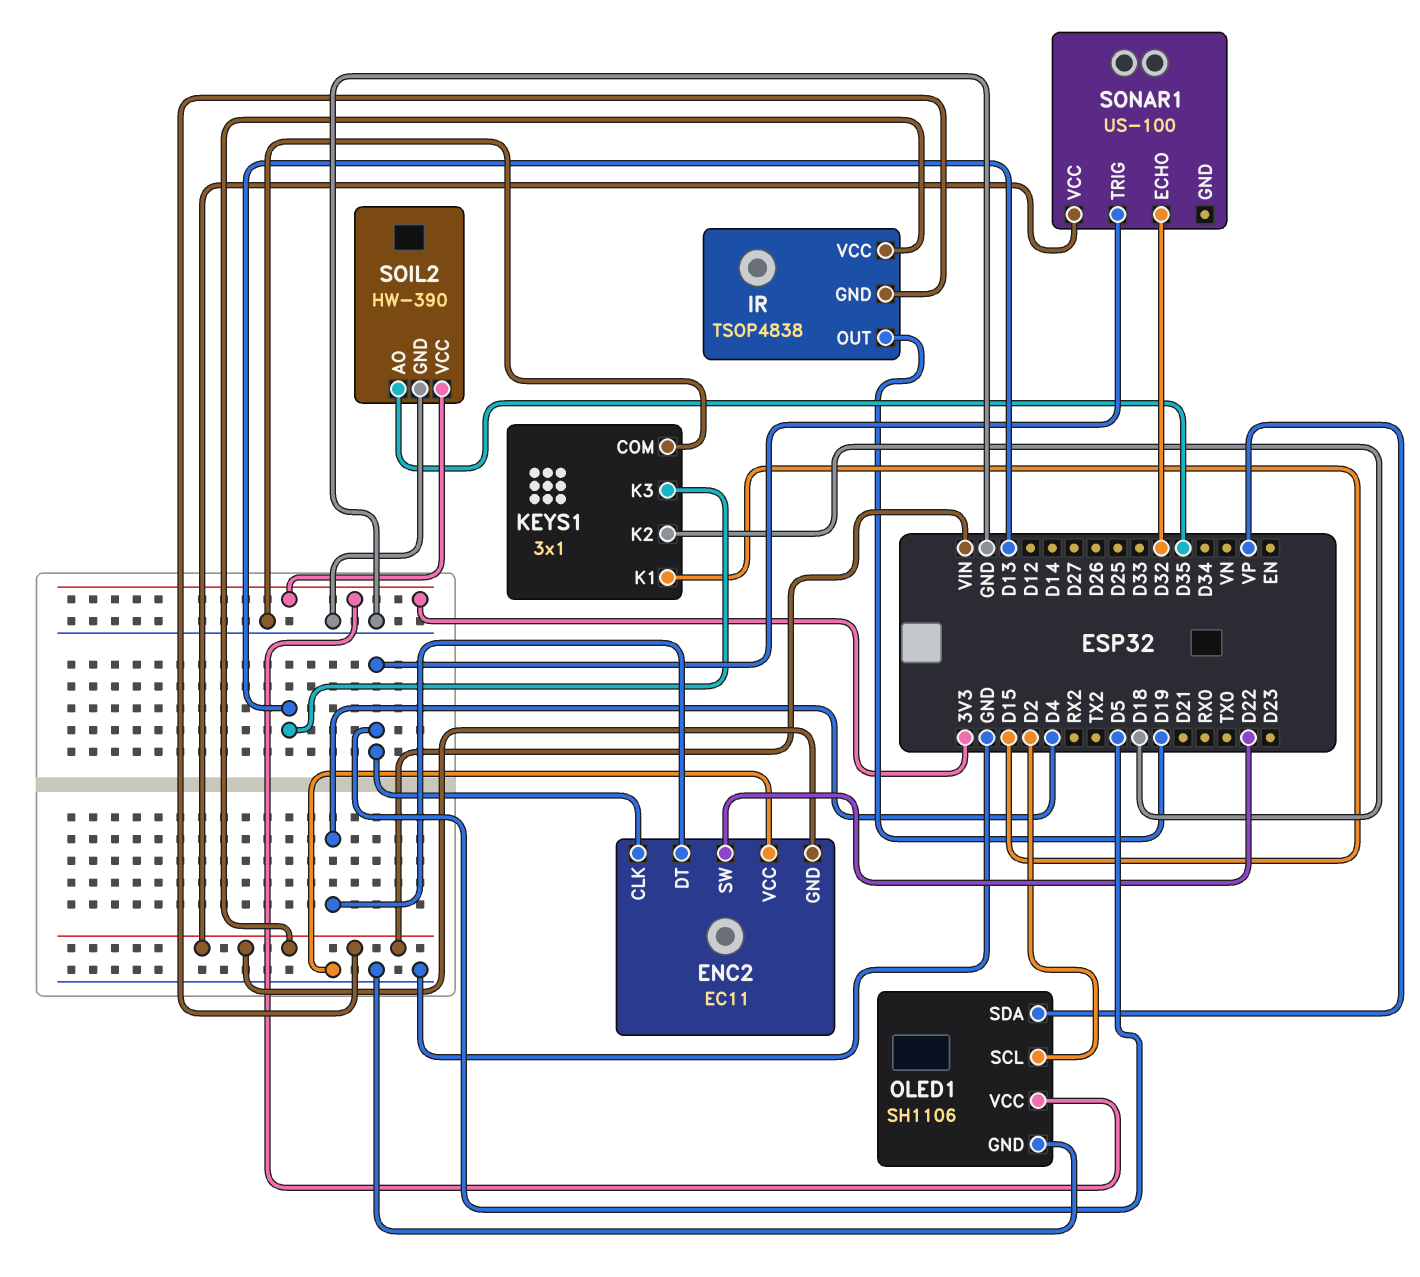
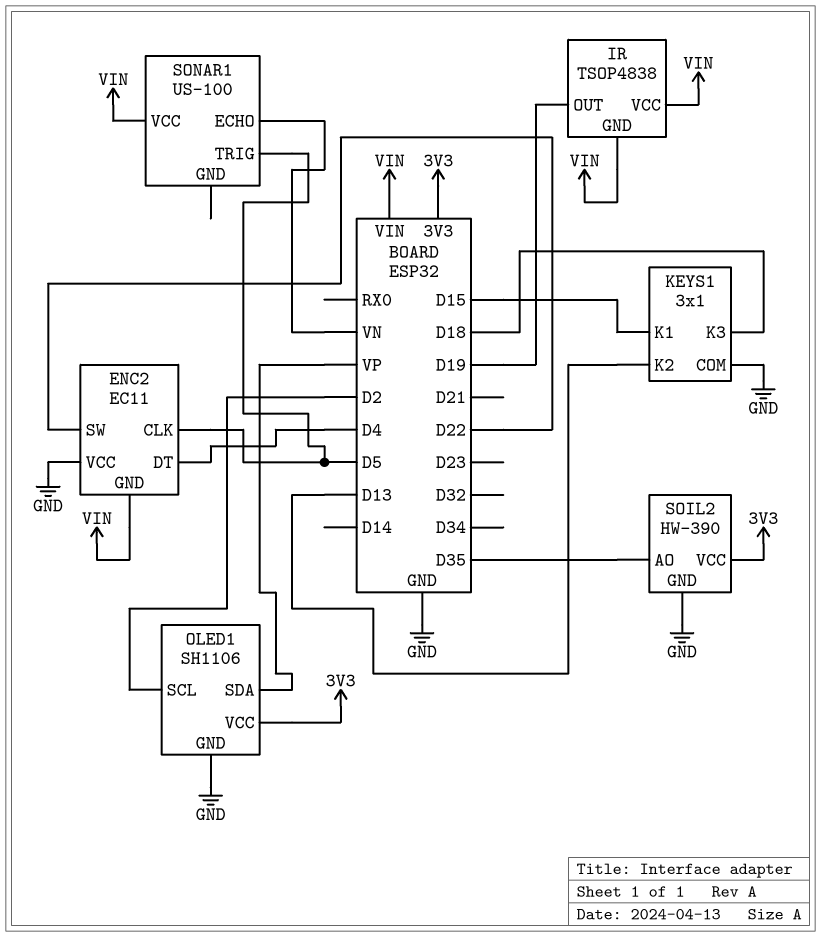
KEYS1 pin K2: D18 -> D13
KEYS1 pin K3: D13 -> D18
SONAR1 pin ECHO: D32 -> VN

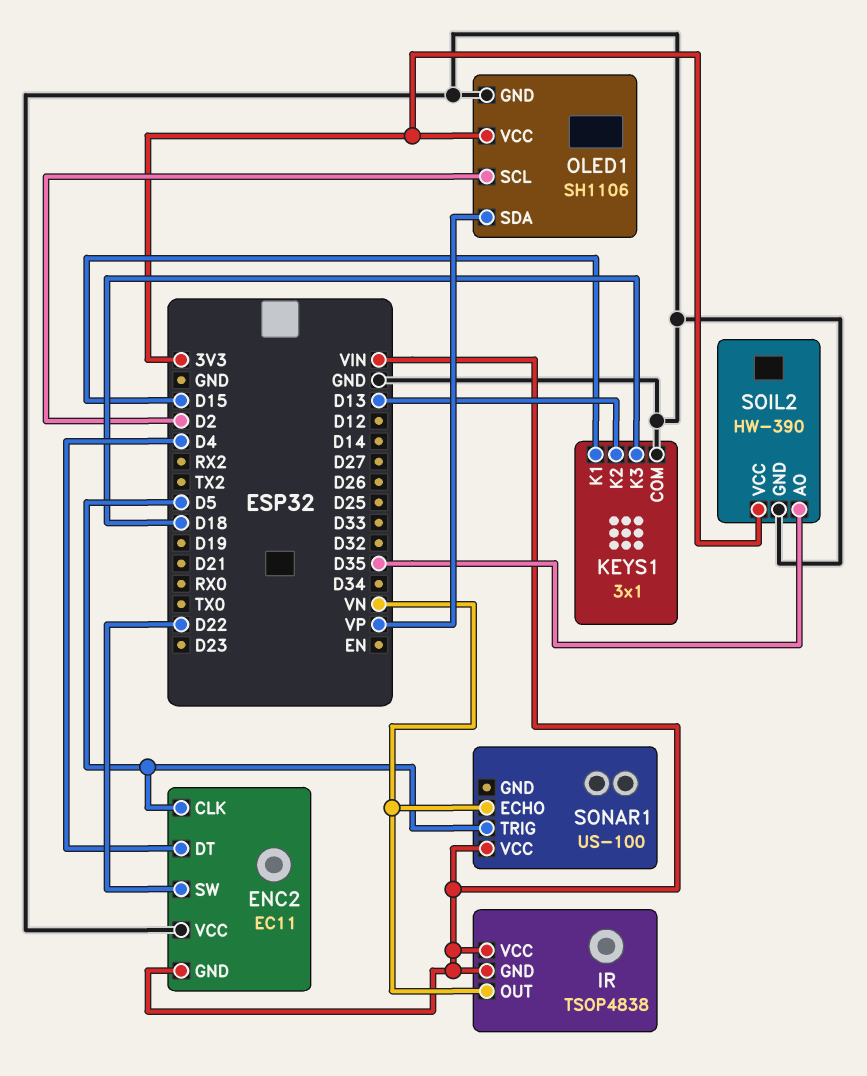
IR pin OUT: D19 -> VN

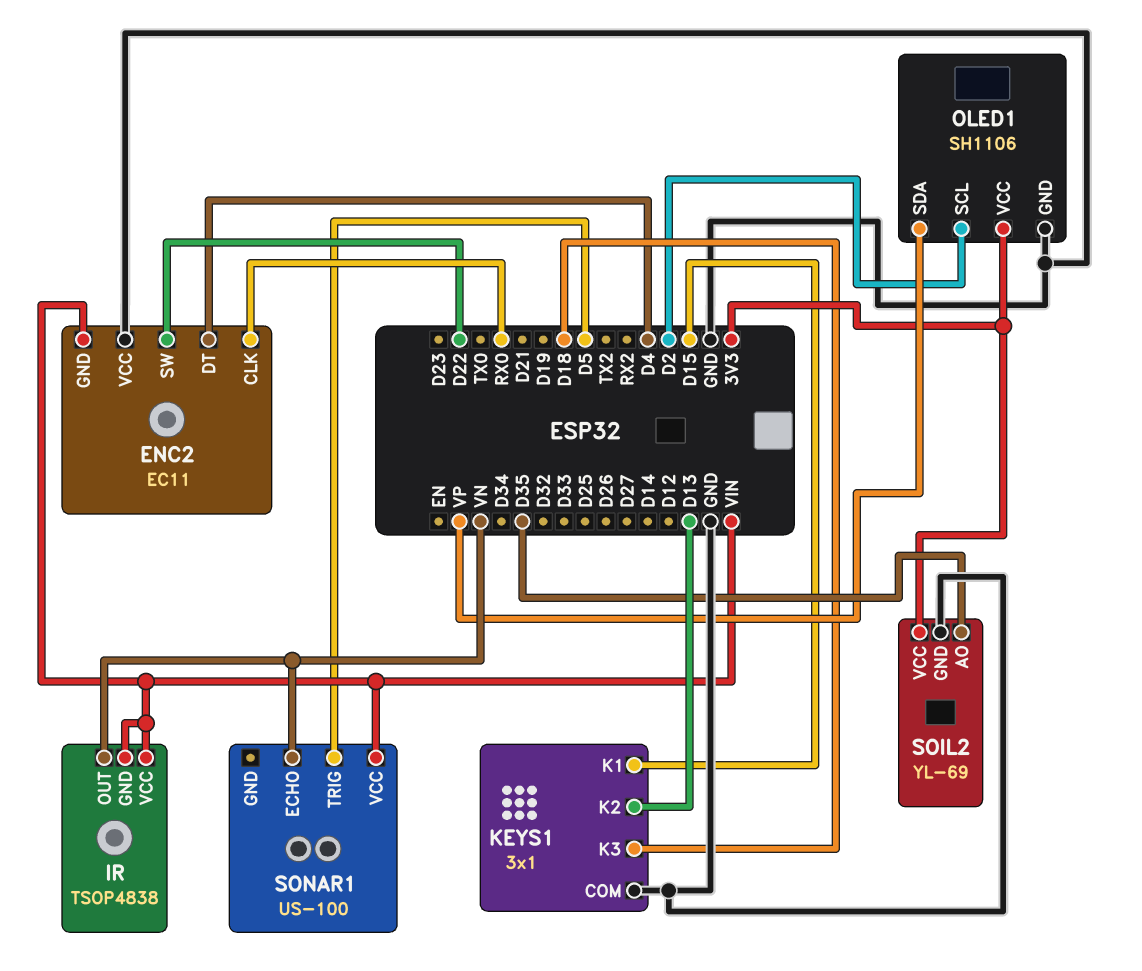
ENC2 pin CLK: D5 -> RX0
SOIL2: HW-390 -> YL-69

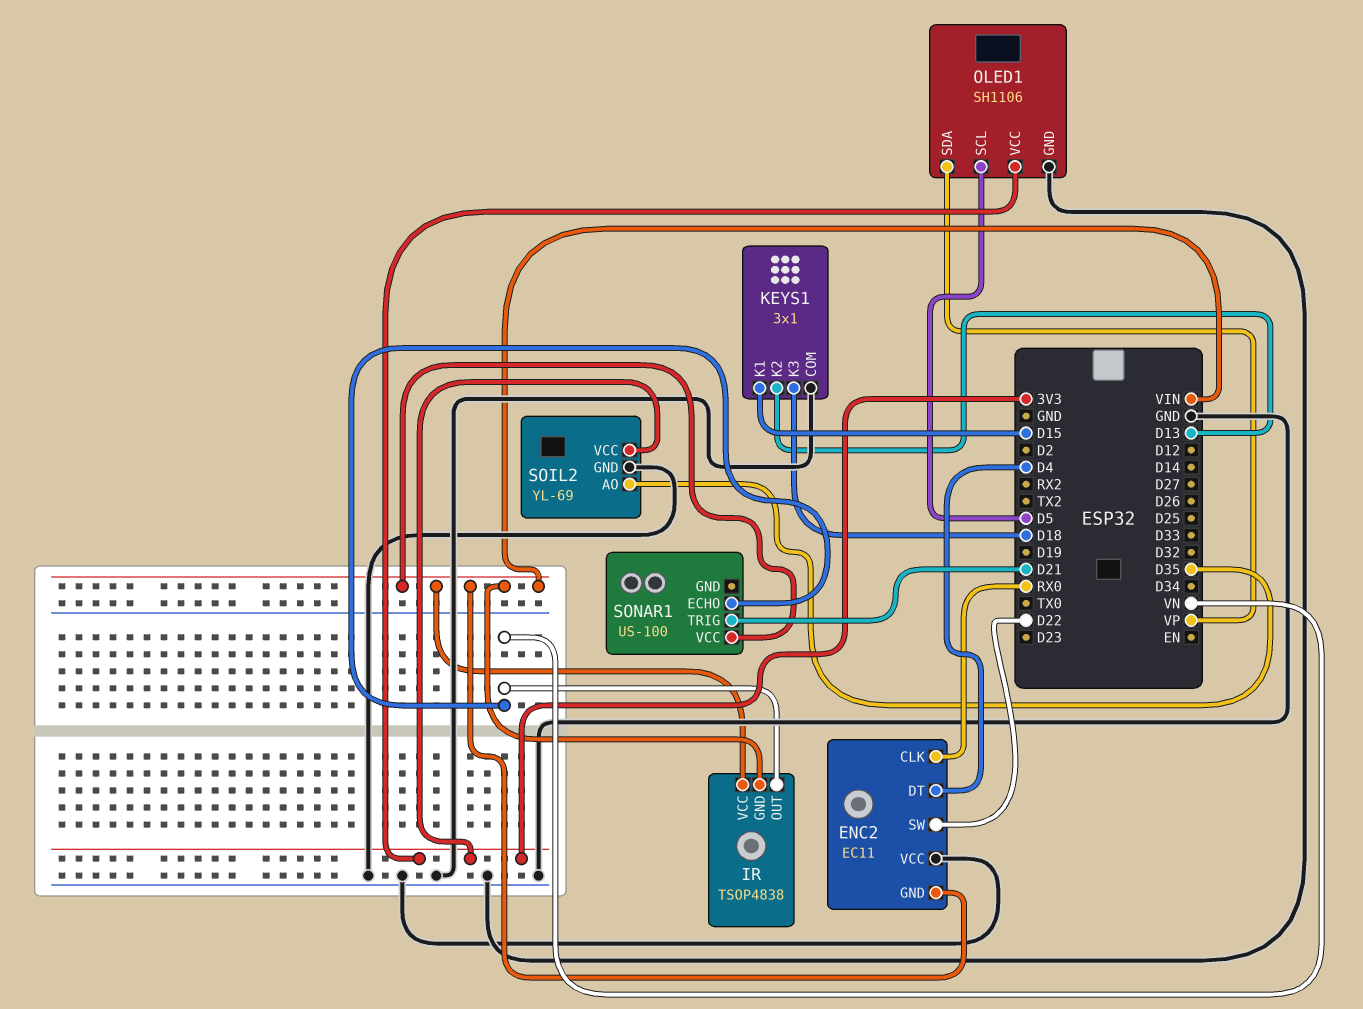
OLED1 pin SCL: D2 -> D5
SONAR1 pin TRIG: D5 -> D21

